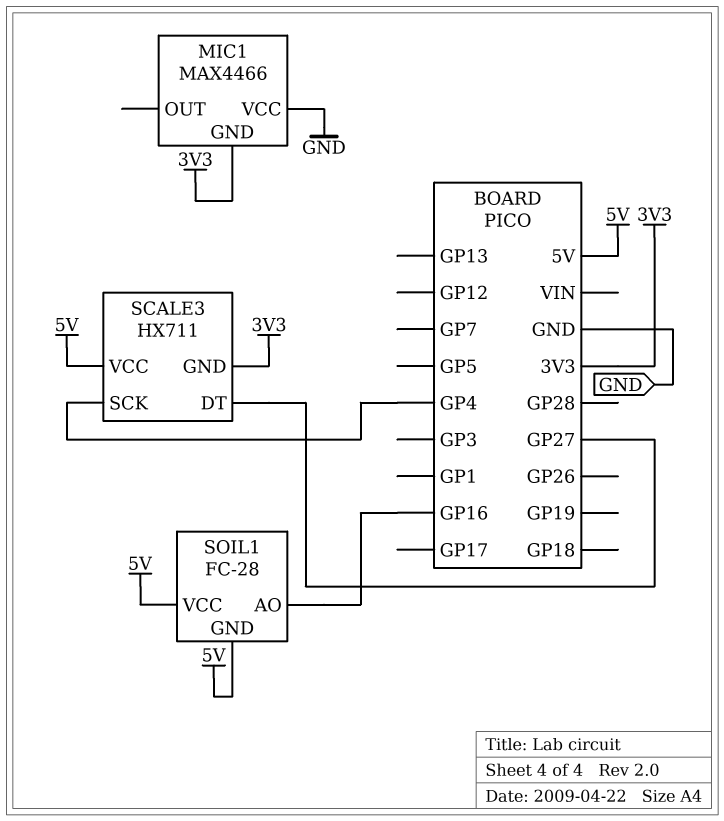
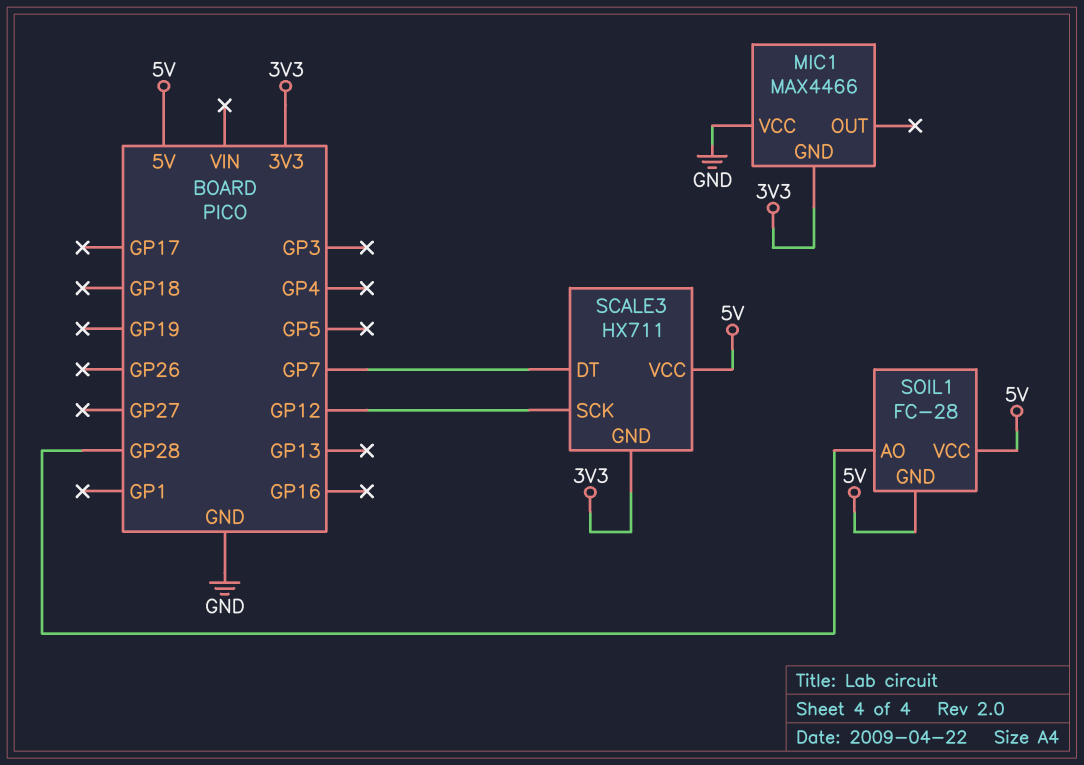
SCALE3 pin DT: GP27 -> GP7
SCALE3 pin SCK: GP4 -> GP12
SOIL1 pin AO: GP16 -> GP28

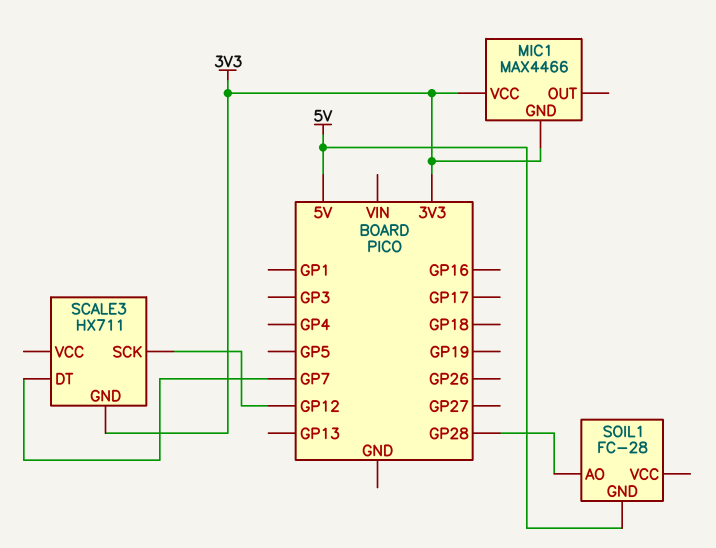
MIC1 pin VCC: GND -> 3V3
SCALE3 pin VCC: 5V -> none
SOIL1 pin VCC: 5V -> none

